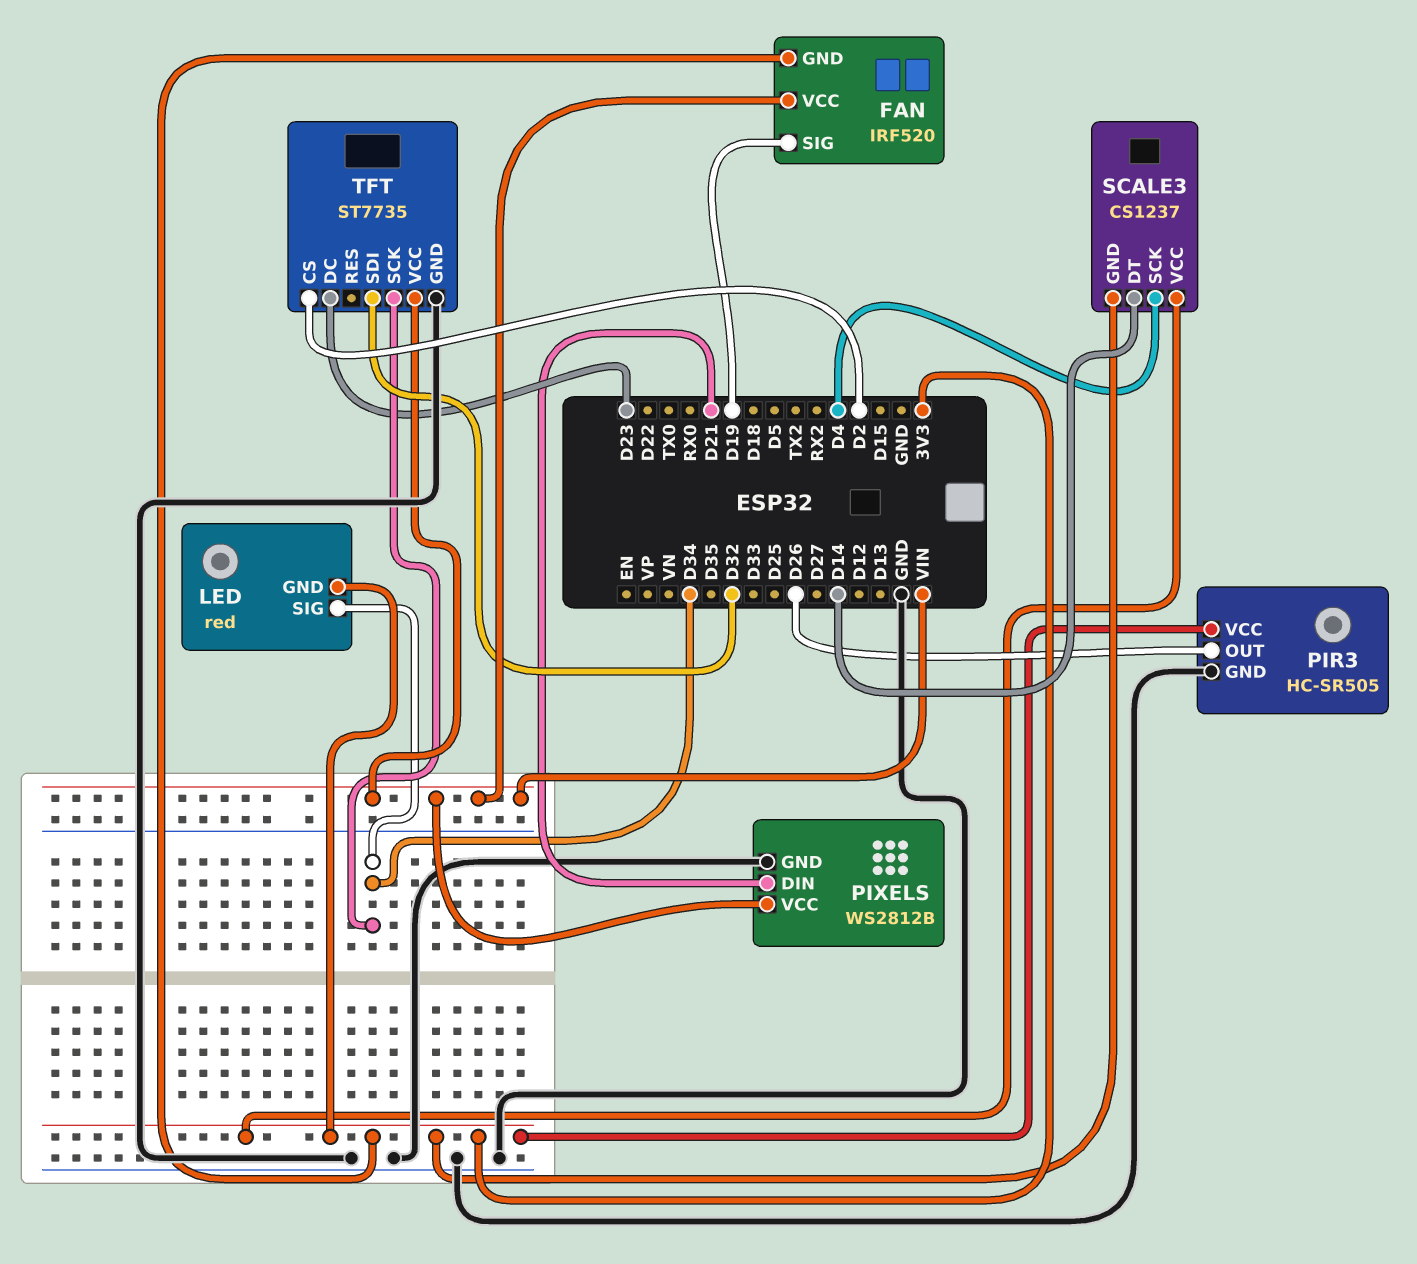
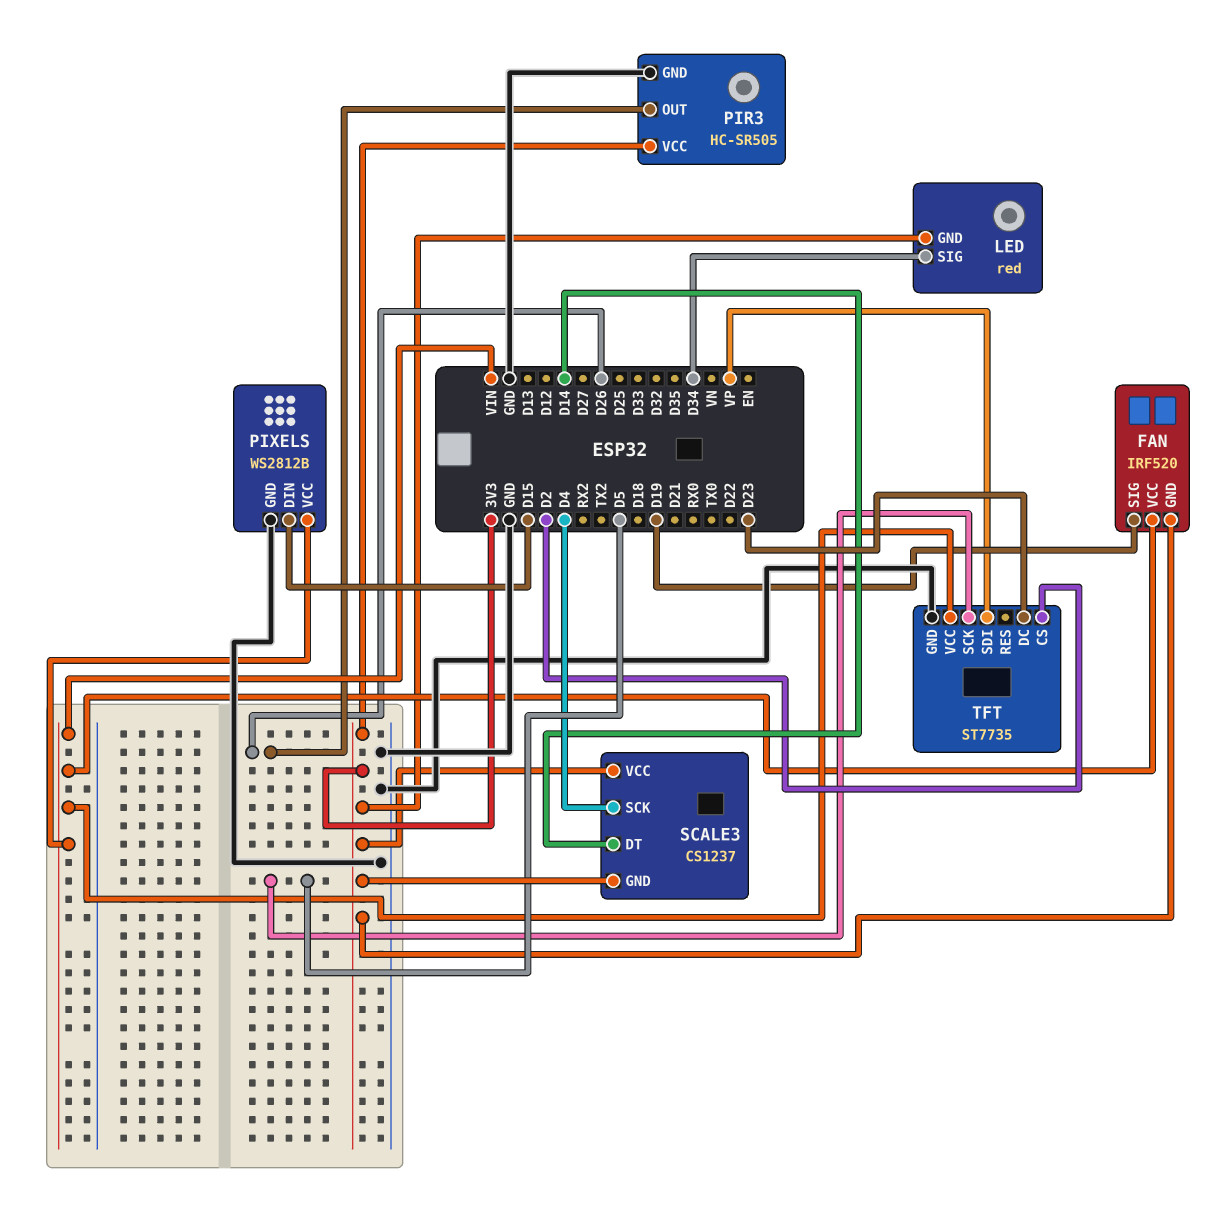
PIXELS pin DIN: D21 -> D15
TFT pin SCK: D34 -> D5
TFT pin SDI: D32 -> VP

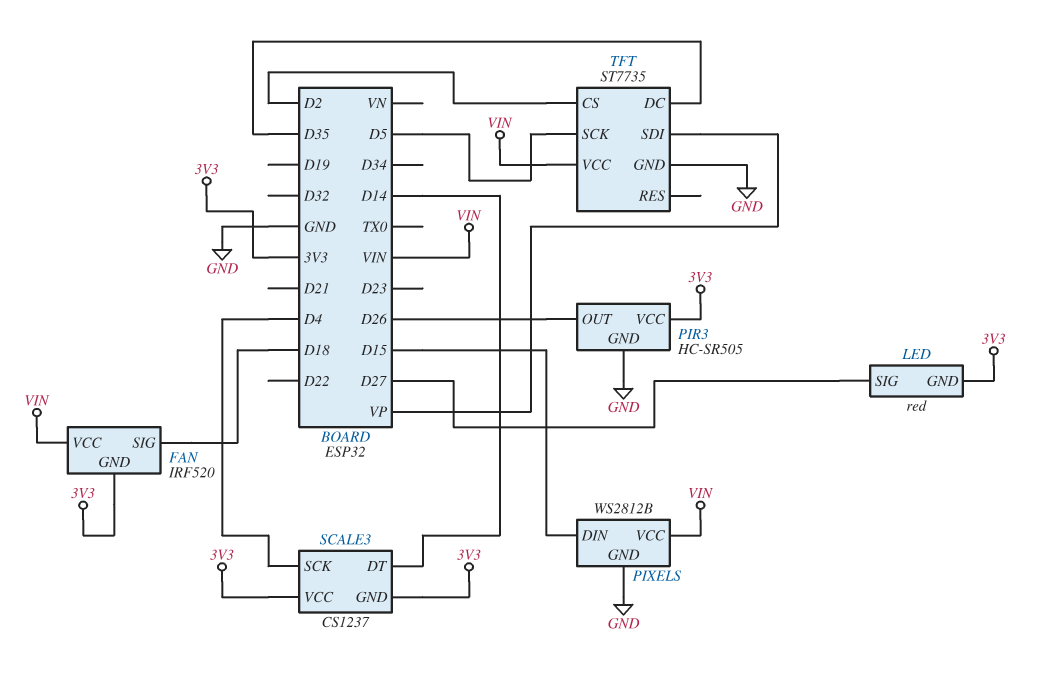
FAN pin SIG: D19 -> D18
LED pin SIG: D34 -> D27
TFT pin DC: D23 -> D35

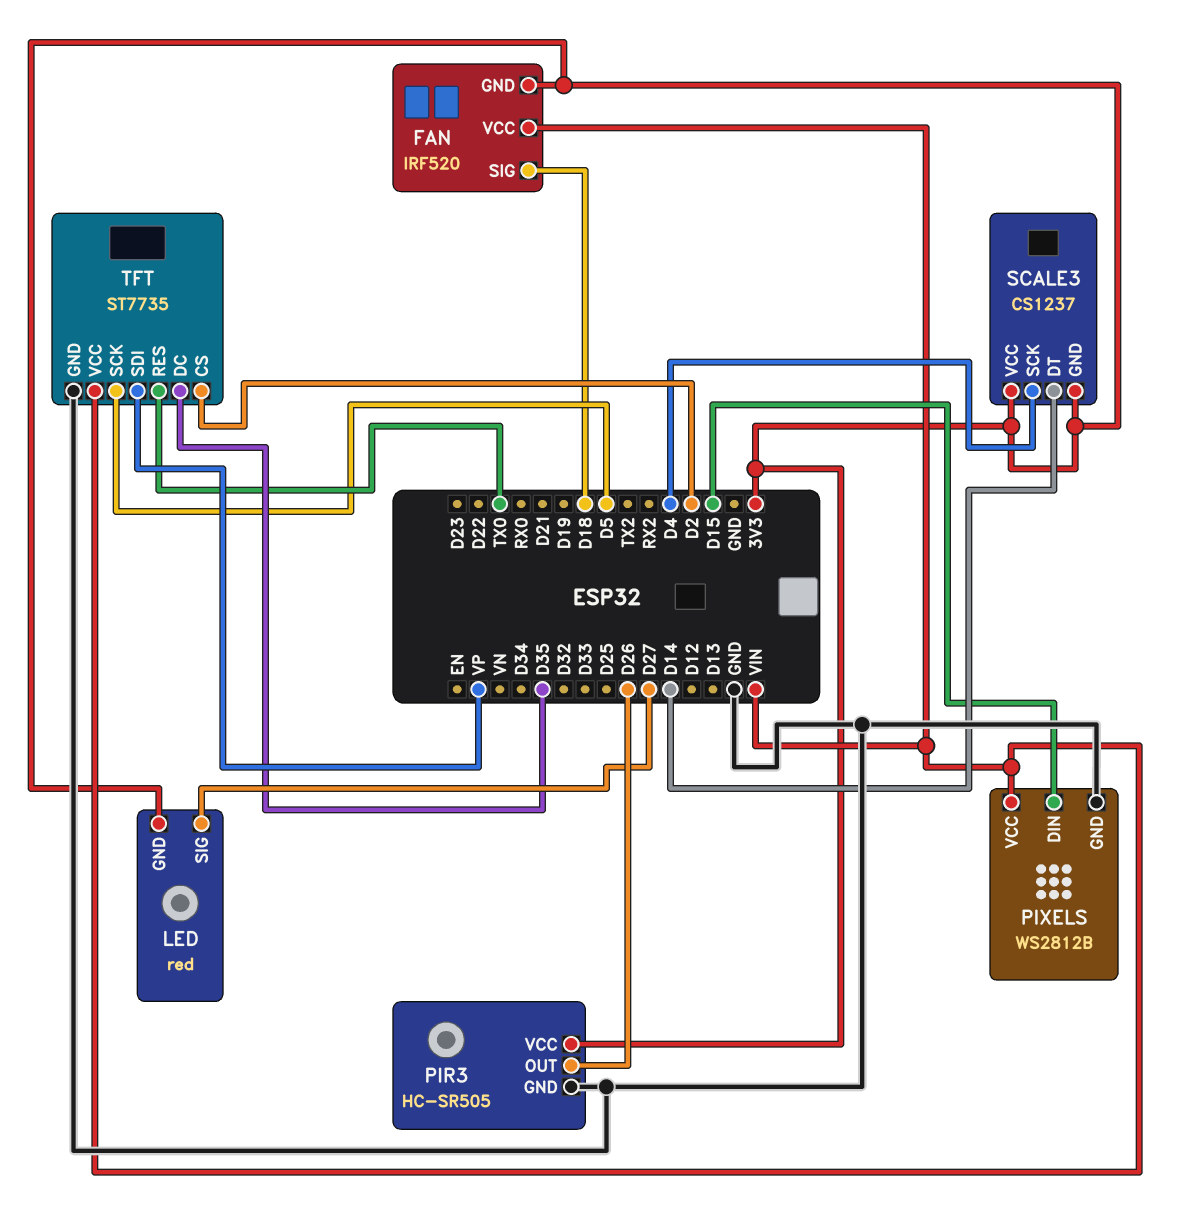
TFT pin RES: none -> TX0

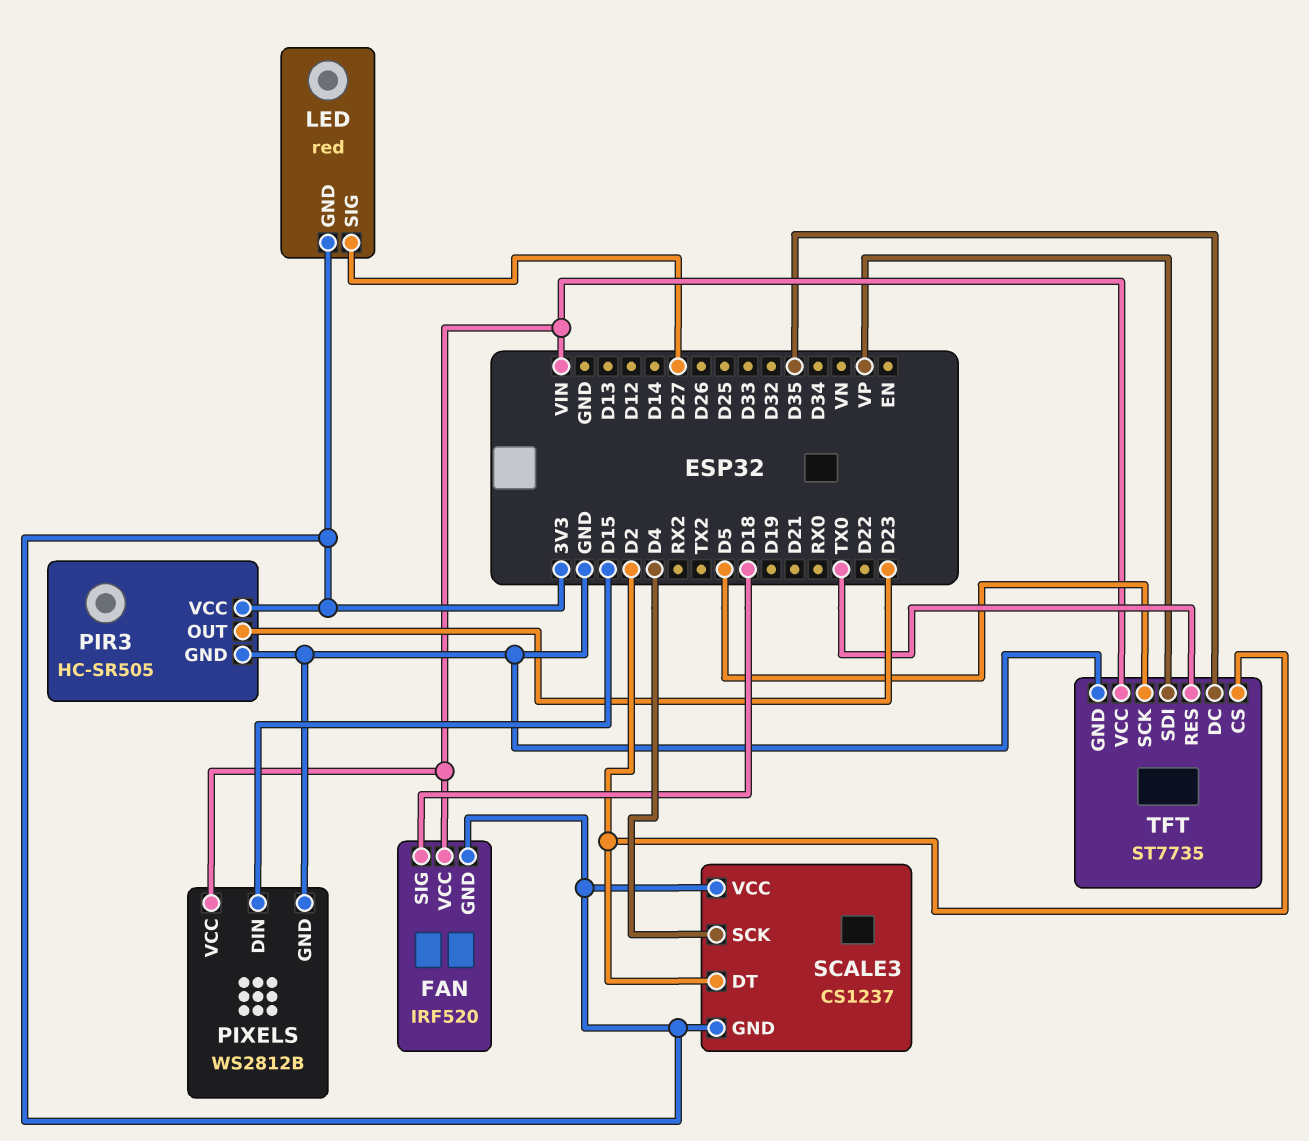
PIR3 pin OUT: D26 -> D23
SCALE3 pin DT: D14 -> D2

